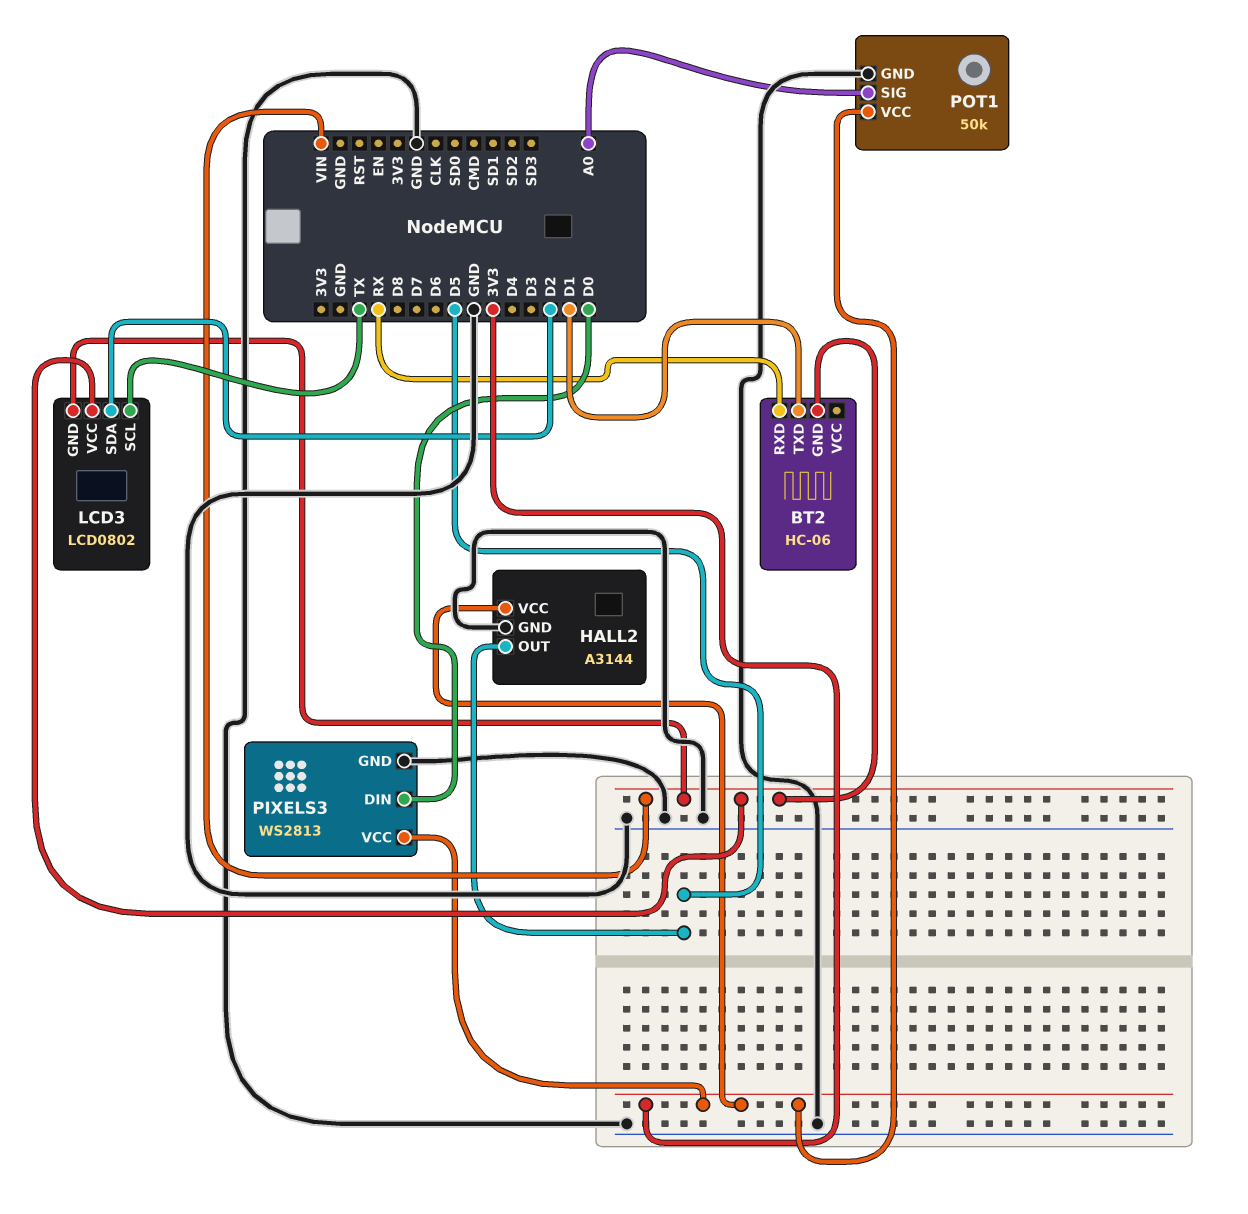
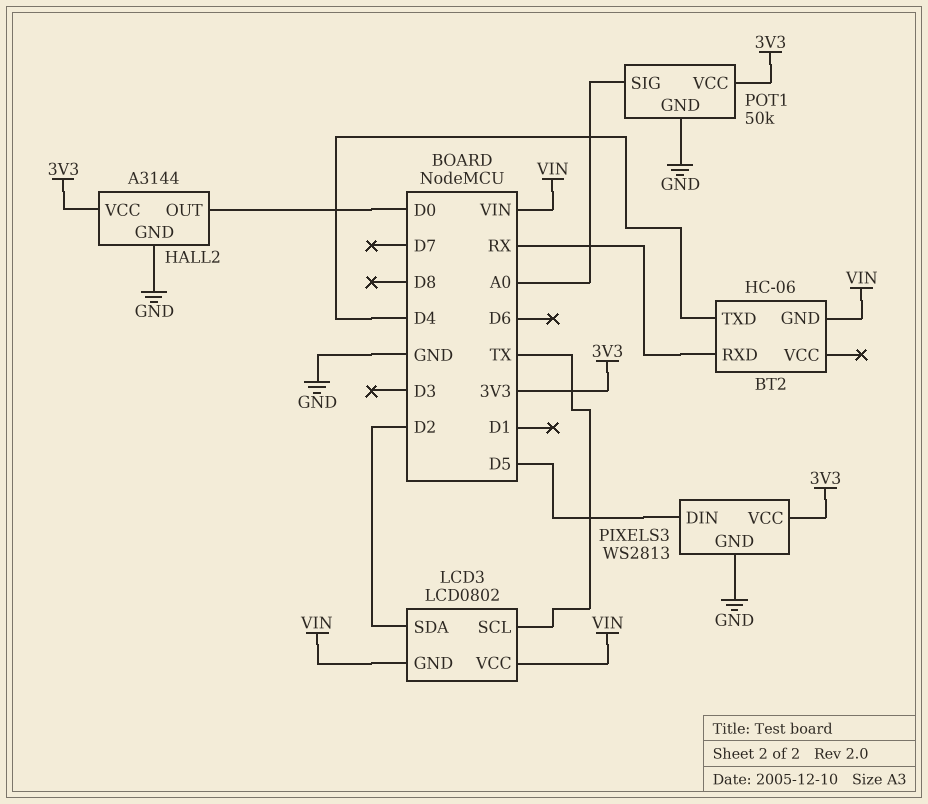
BT2 pin TXD: D1 -> D4
HALL2 pin OUT: D5 -> D0
PIXELS3 pin DIN: D0 -> D5

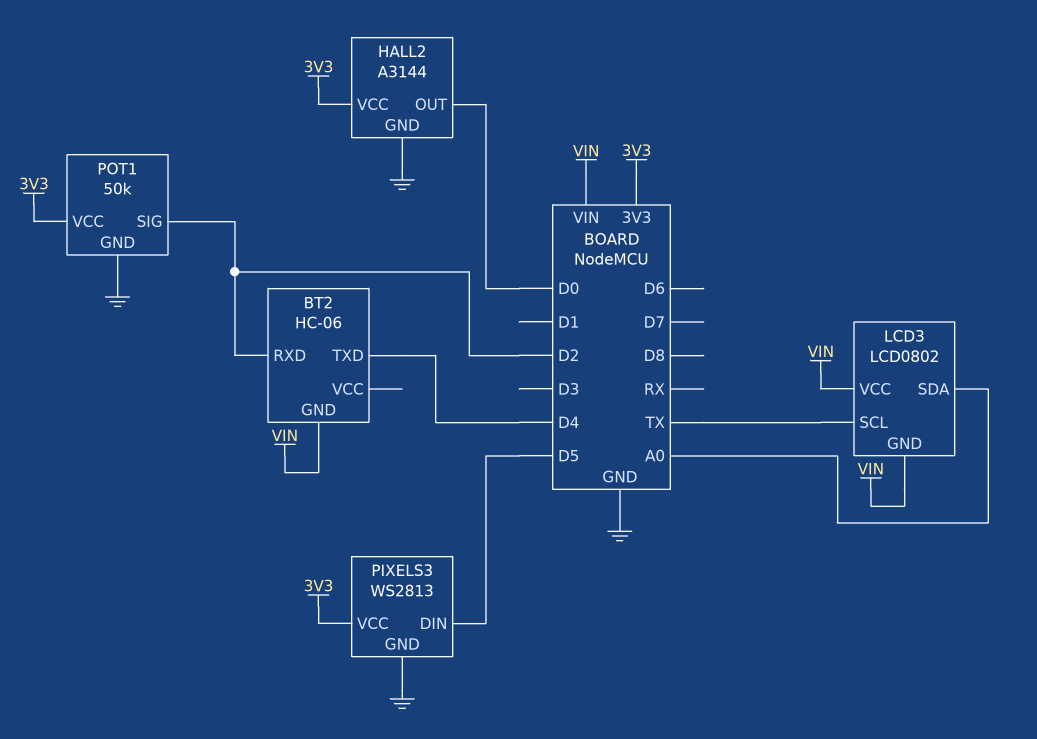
BT2 pin RXD: RX -> D2
LCD3 pin SDA: D2 -> A0
POT1 pin SIG: A0 -> D2

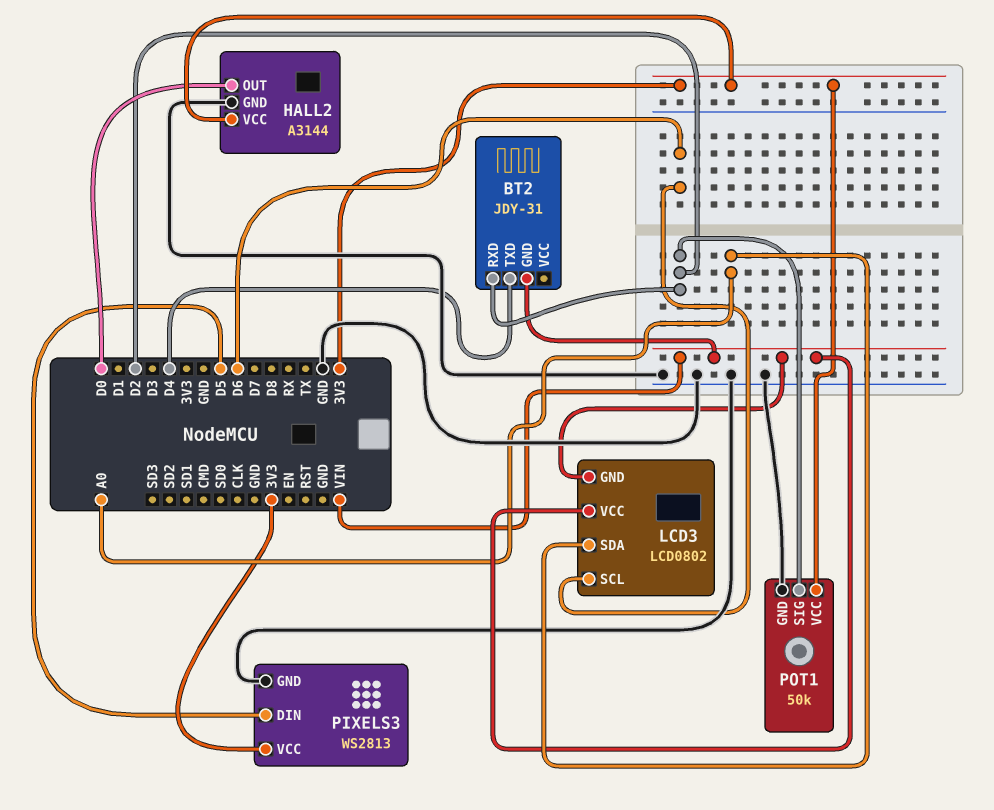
BT2: HC-06 -> JDY-31
LCD3 pin SCL: TX -> D6

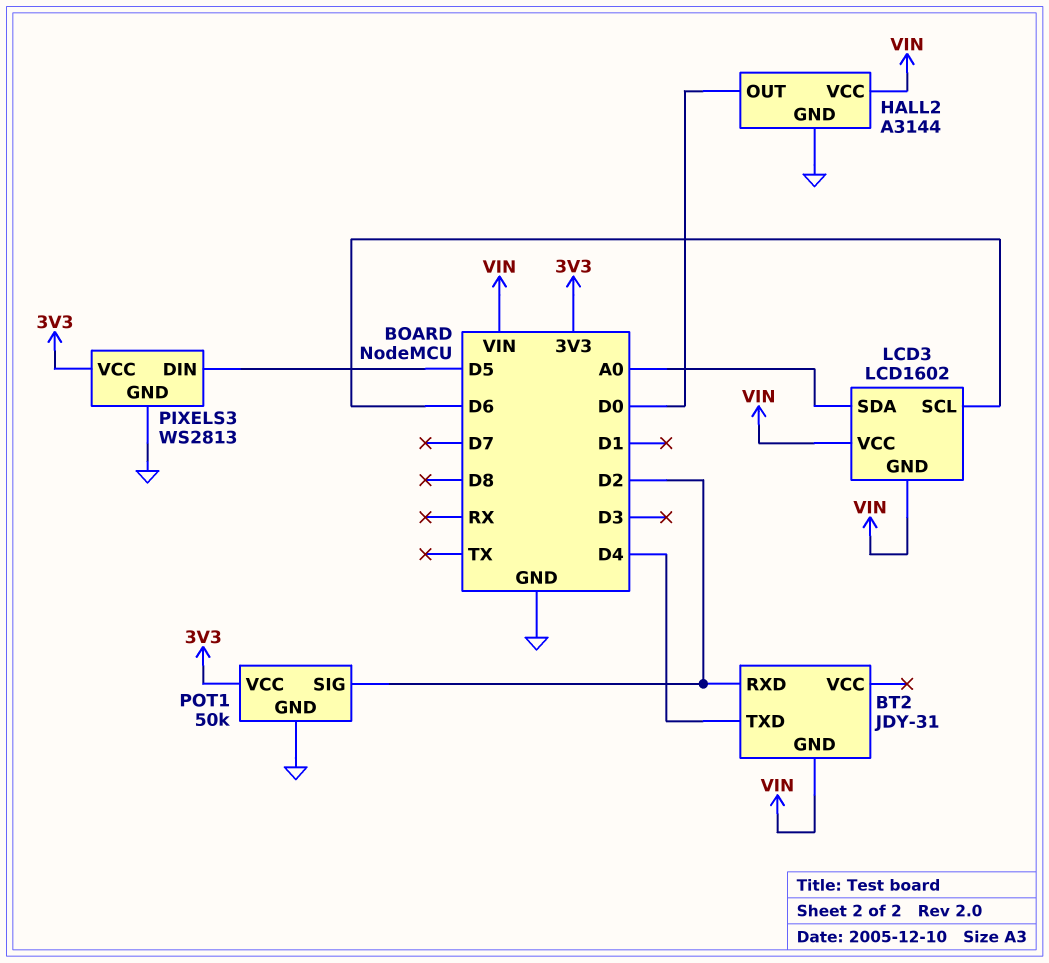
HALL2 pin VCC: 3V3 -> VIN
LCD3: LCD0802 -> LCD1602

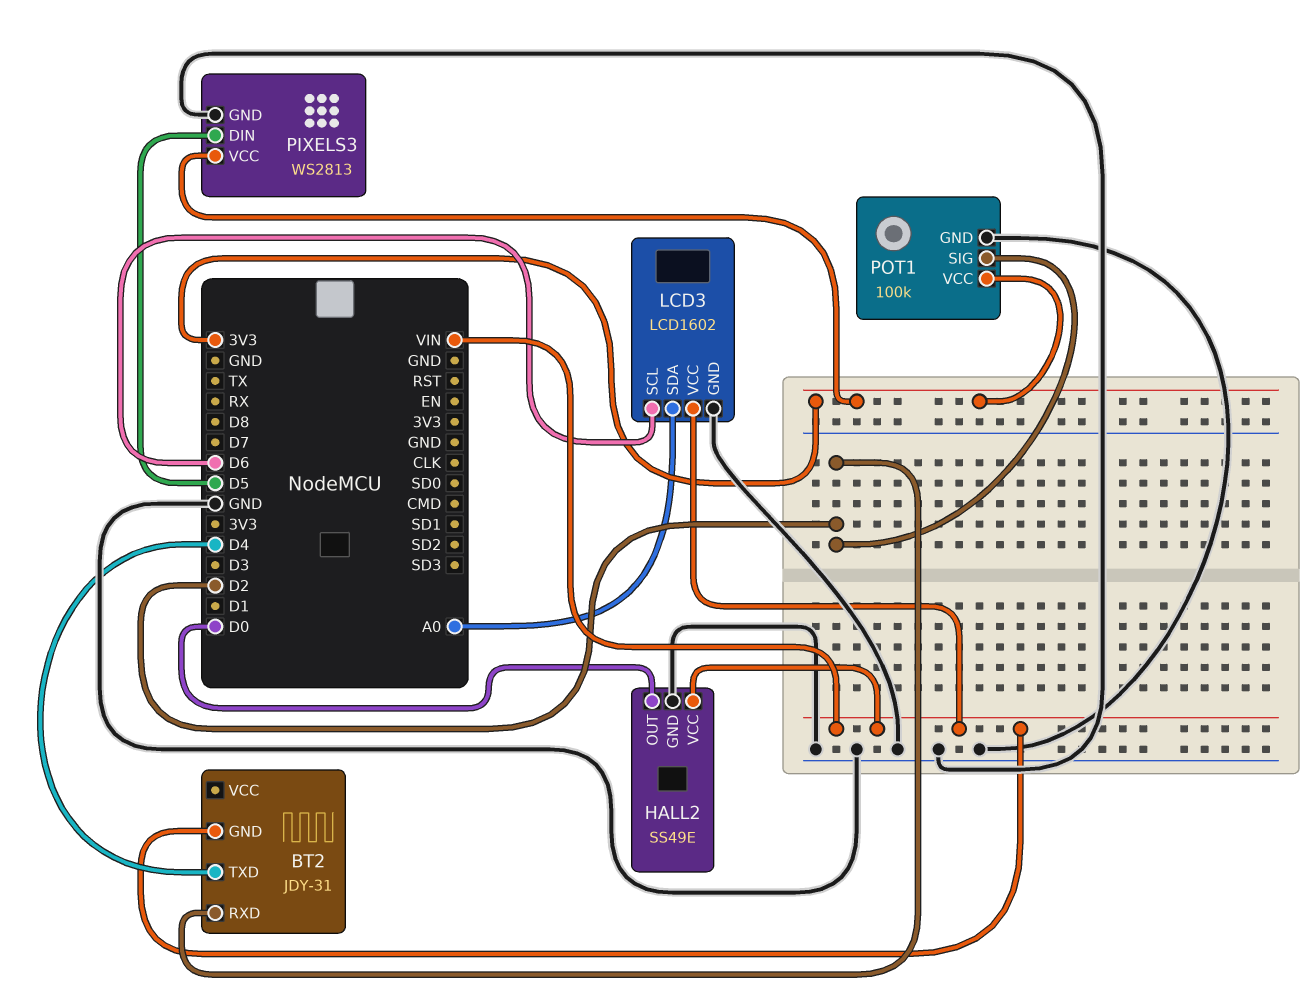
HALL2: A3144 -> SS49E
LCD3 pin GND: VIN -> GND
POT1: 50k -> 100k

